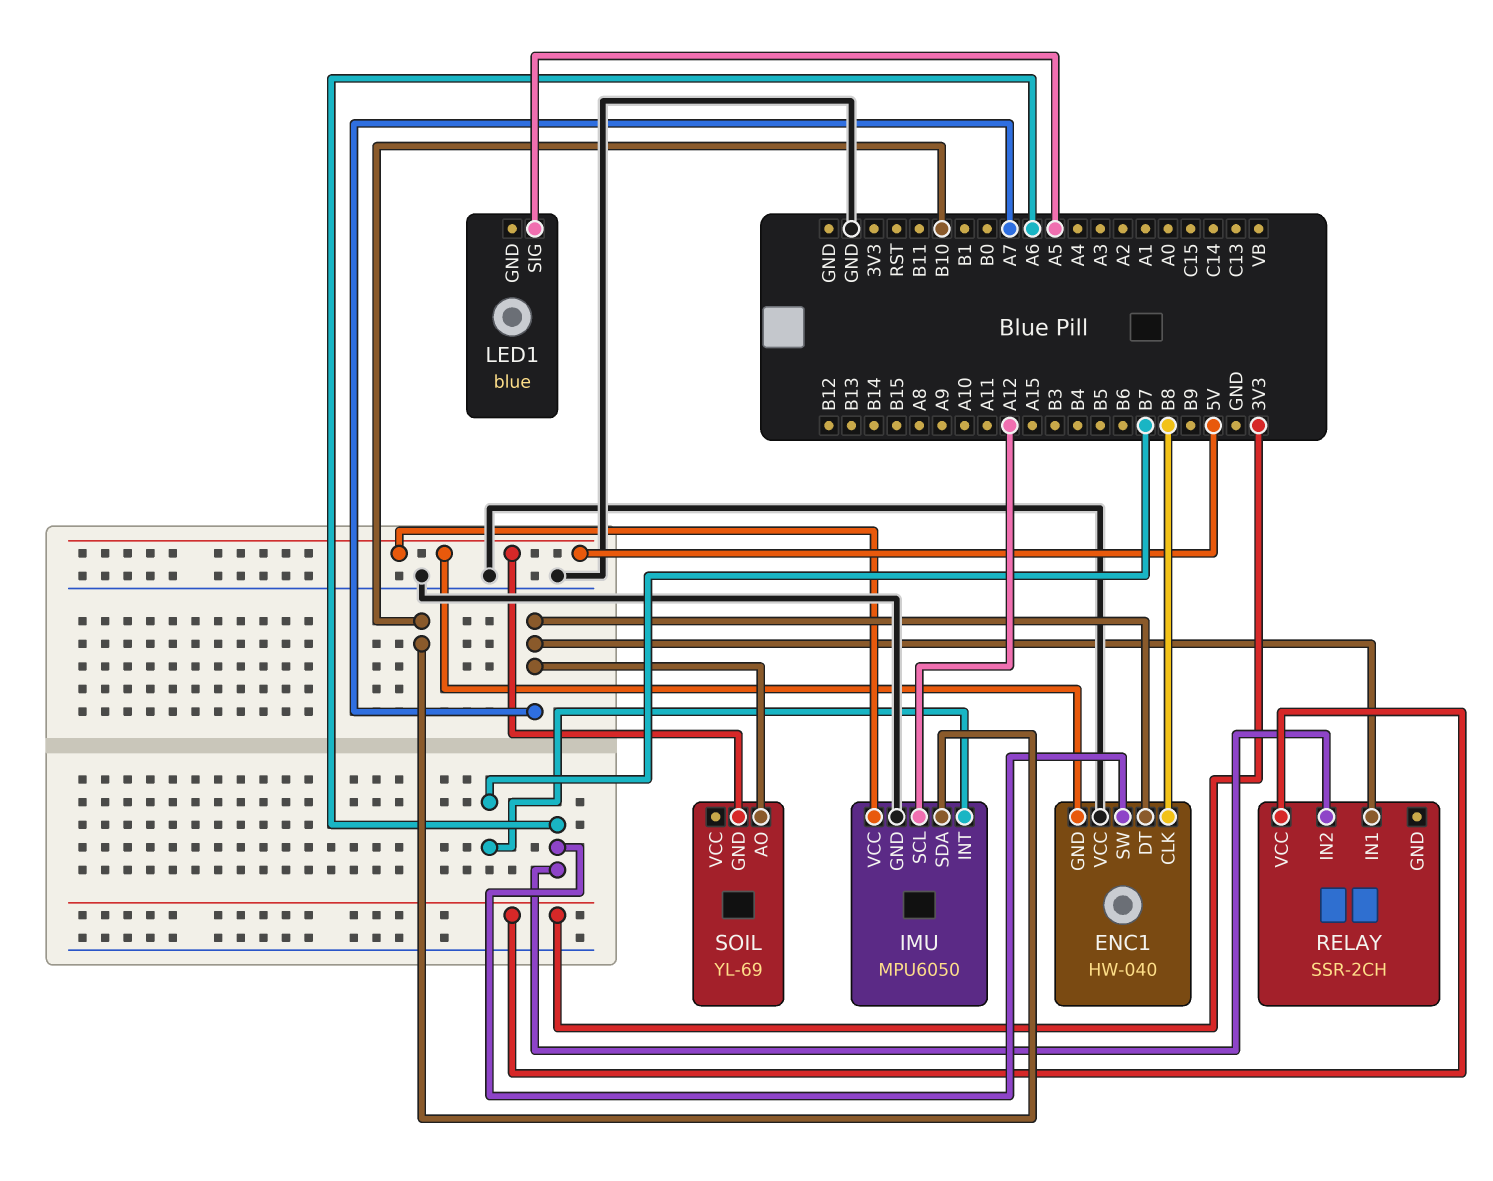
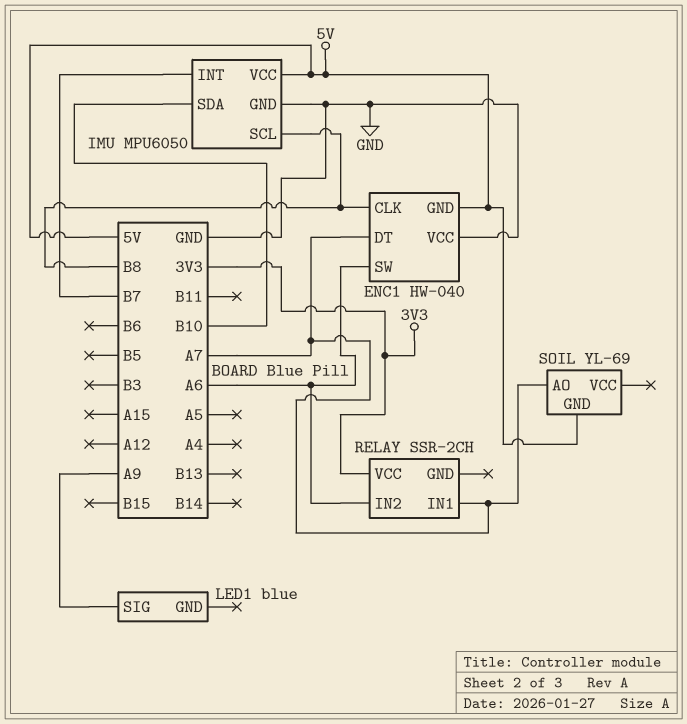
IMU pin SCL: A12 -> B8
LED1 pin SIG: A5 -> A9

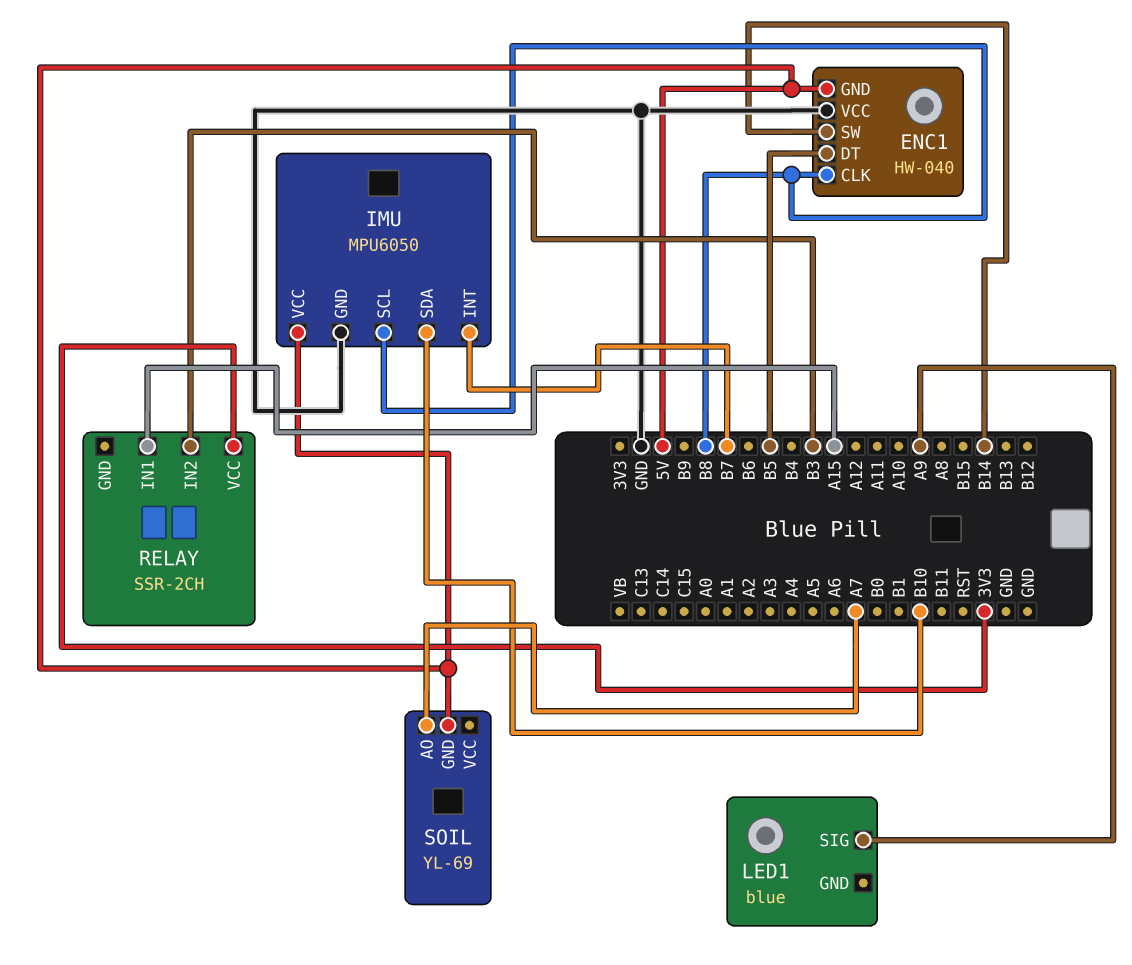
ENC1 pin DT: A7 -> B5
ENC1 pin SW: A6 -> B14
RELAY pin IN1: A7 -> A15
RELAY pin IN2: A6 -> B3

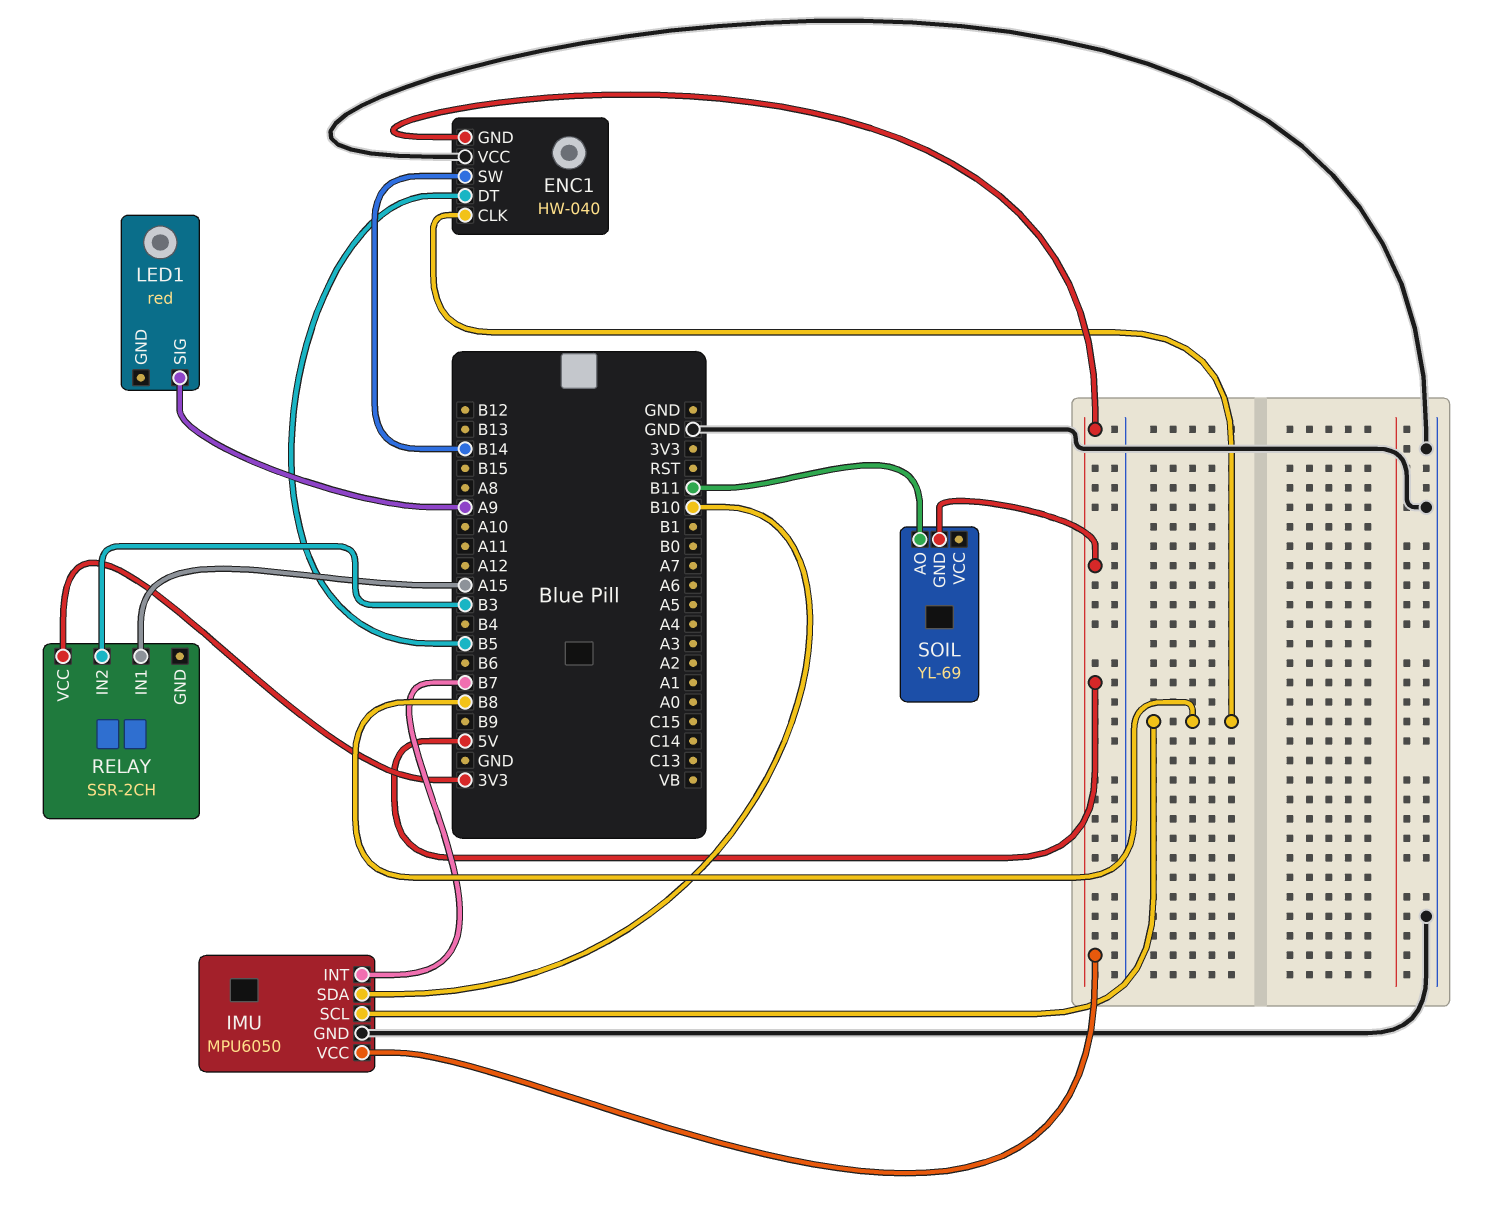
LED1: blue -> red
SOIL pin AO: A7 -> B11

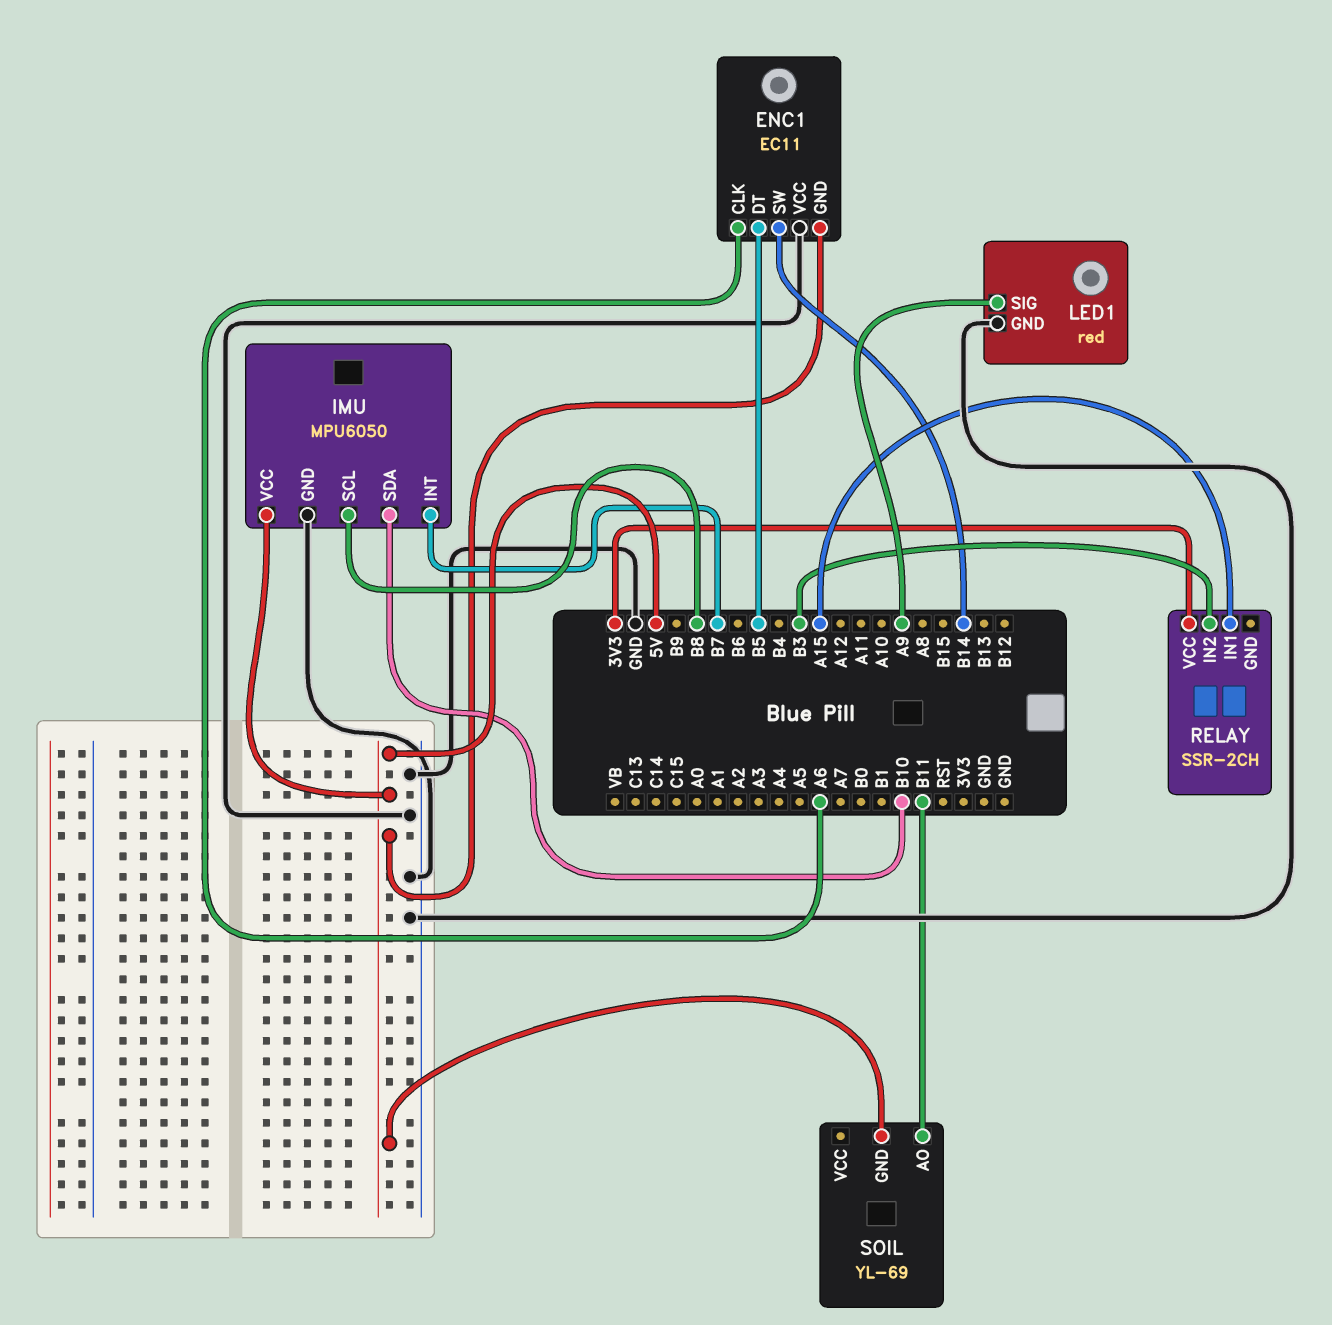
ENC1: HW-040 -> EC11
ENC1 pin CLK: B8 -> A6
LED1 pin GND: none -> GND

